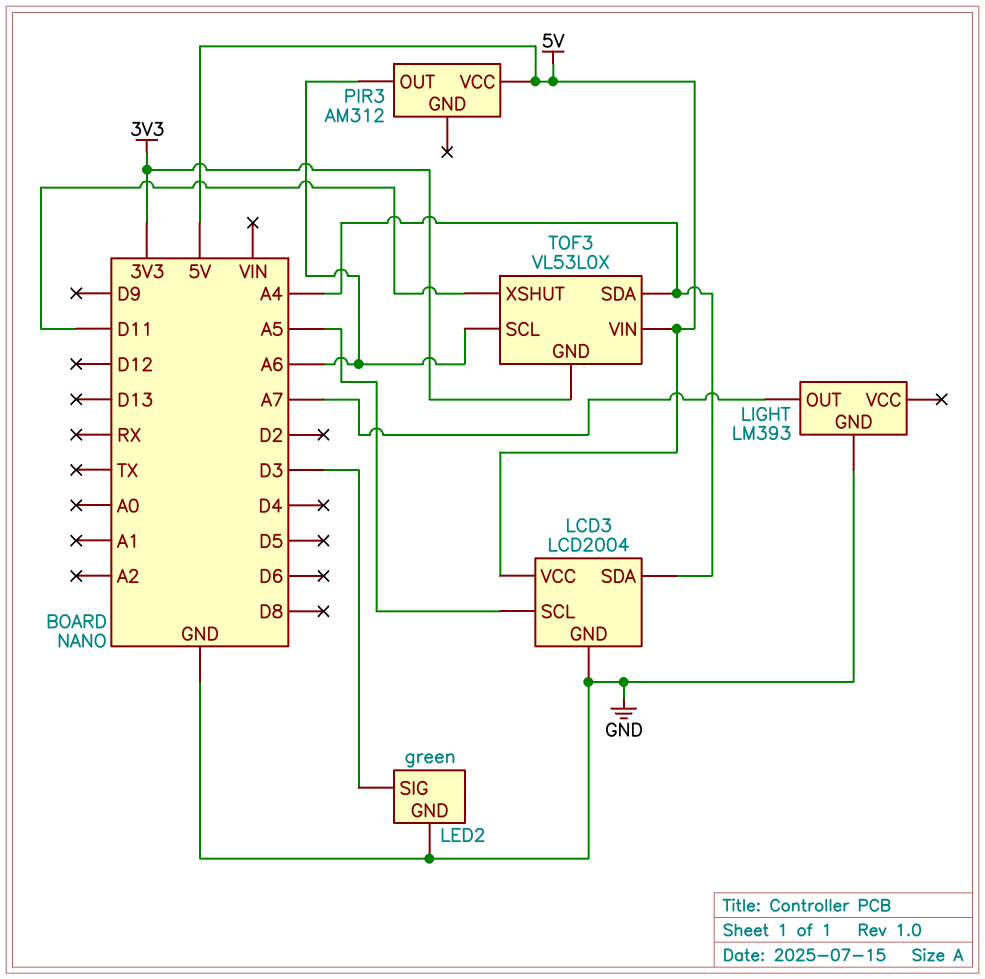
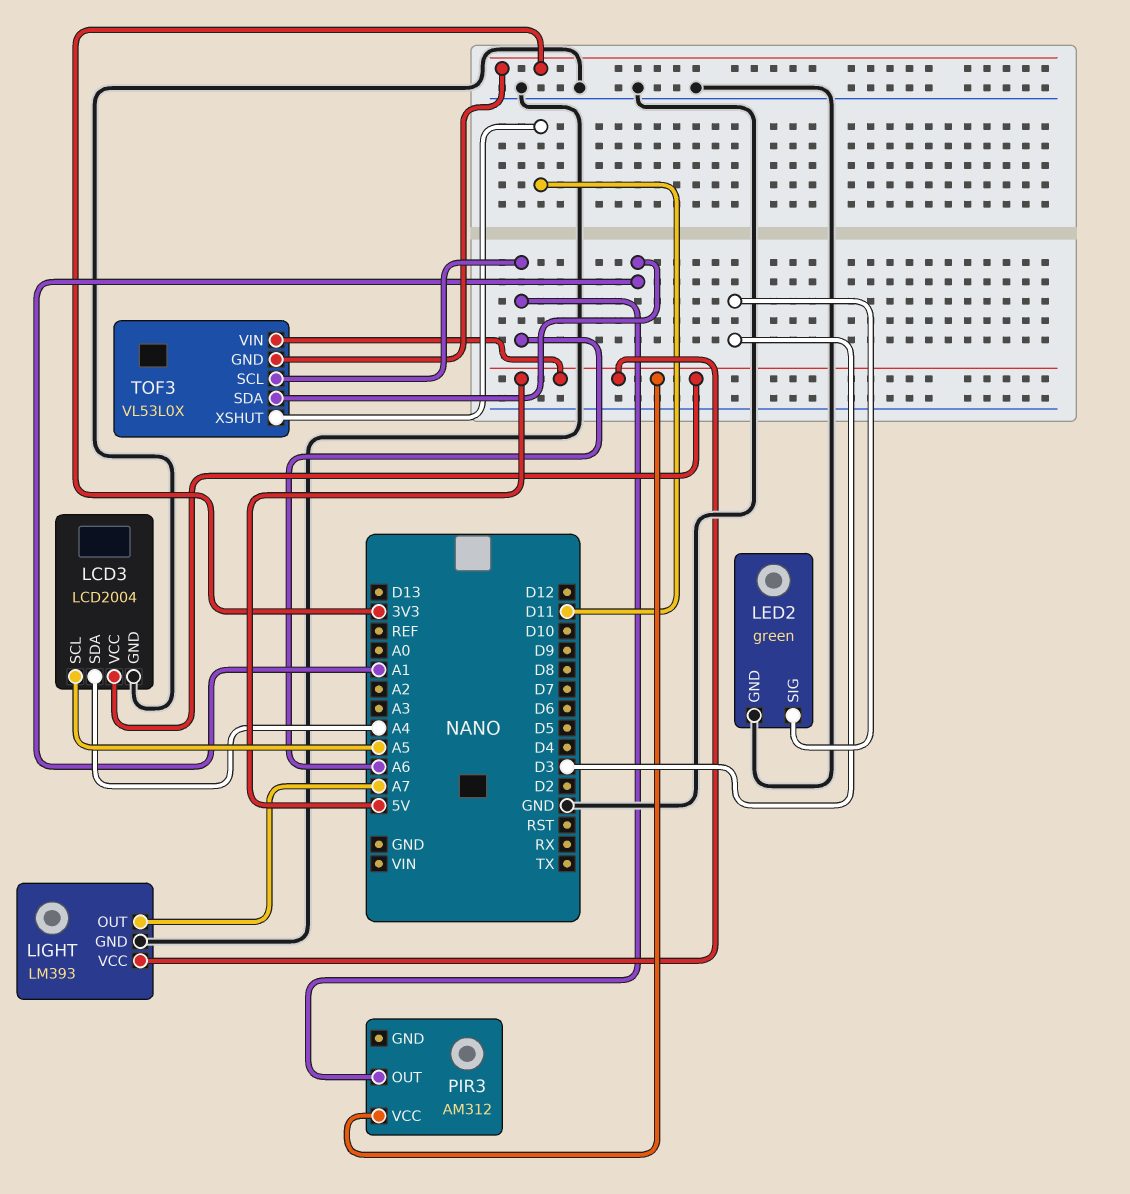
LIGHT pin VCC: none -> 5V
TOF3 pin SDA: A4 -> A1

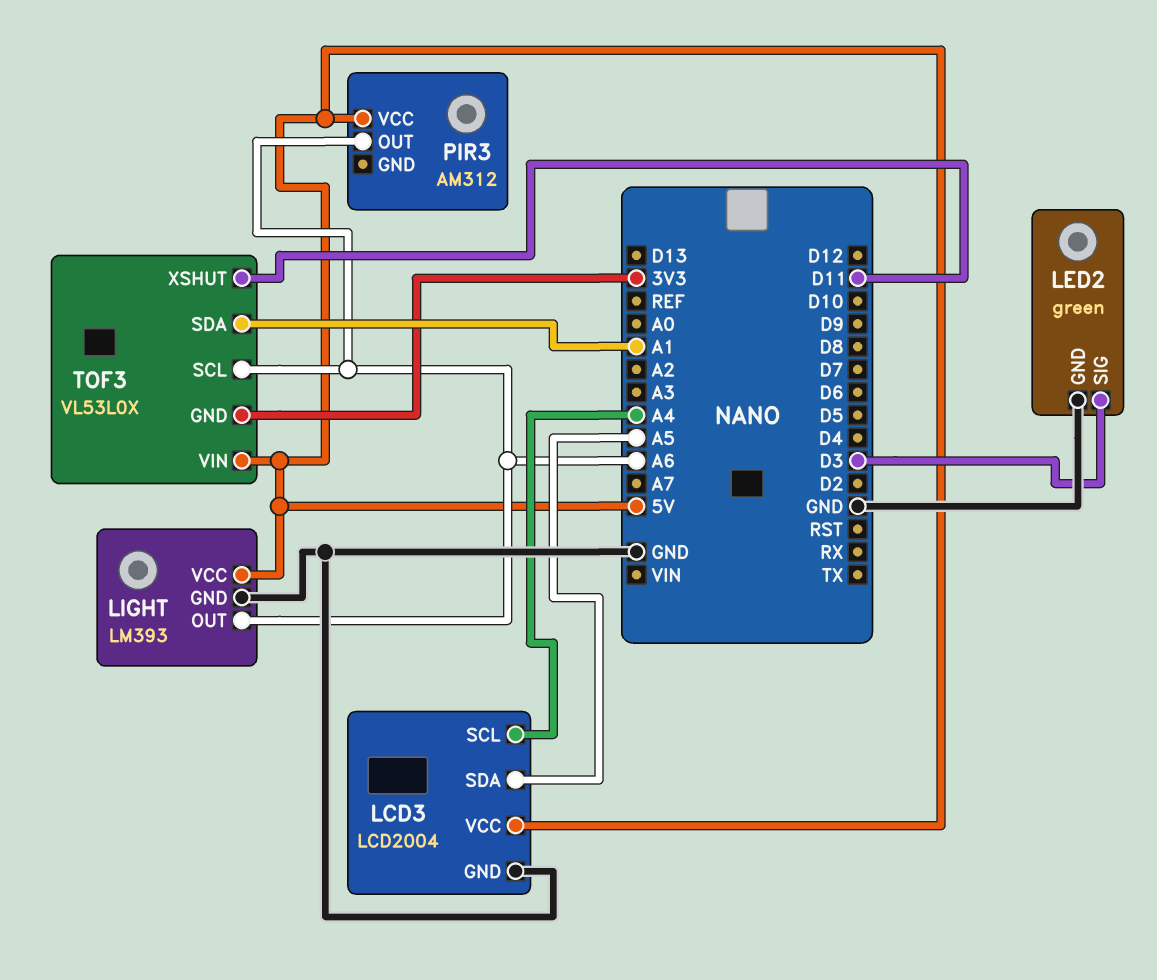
LCD3 pin SCL: A5 -> A4
LCD3 pin SDA: A4 -> A5
LIGHT pin OUT: A7 -> A6

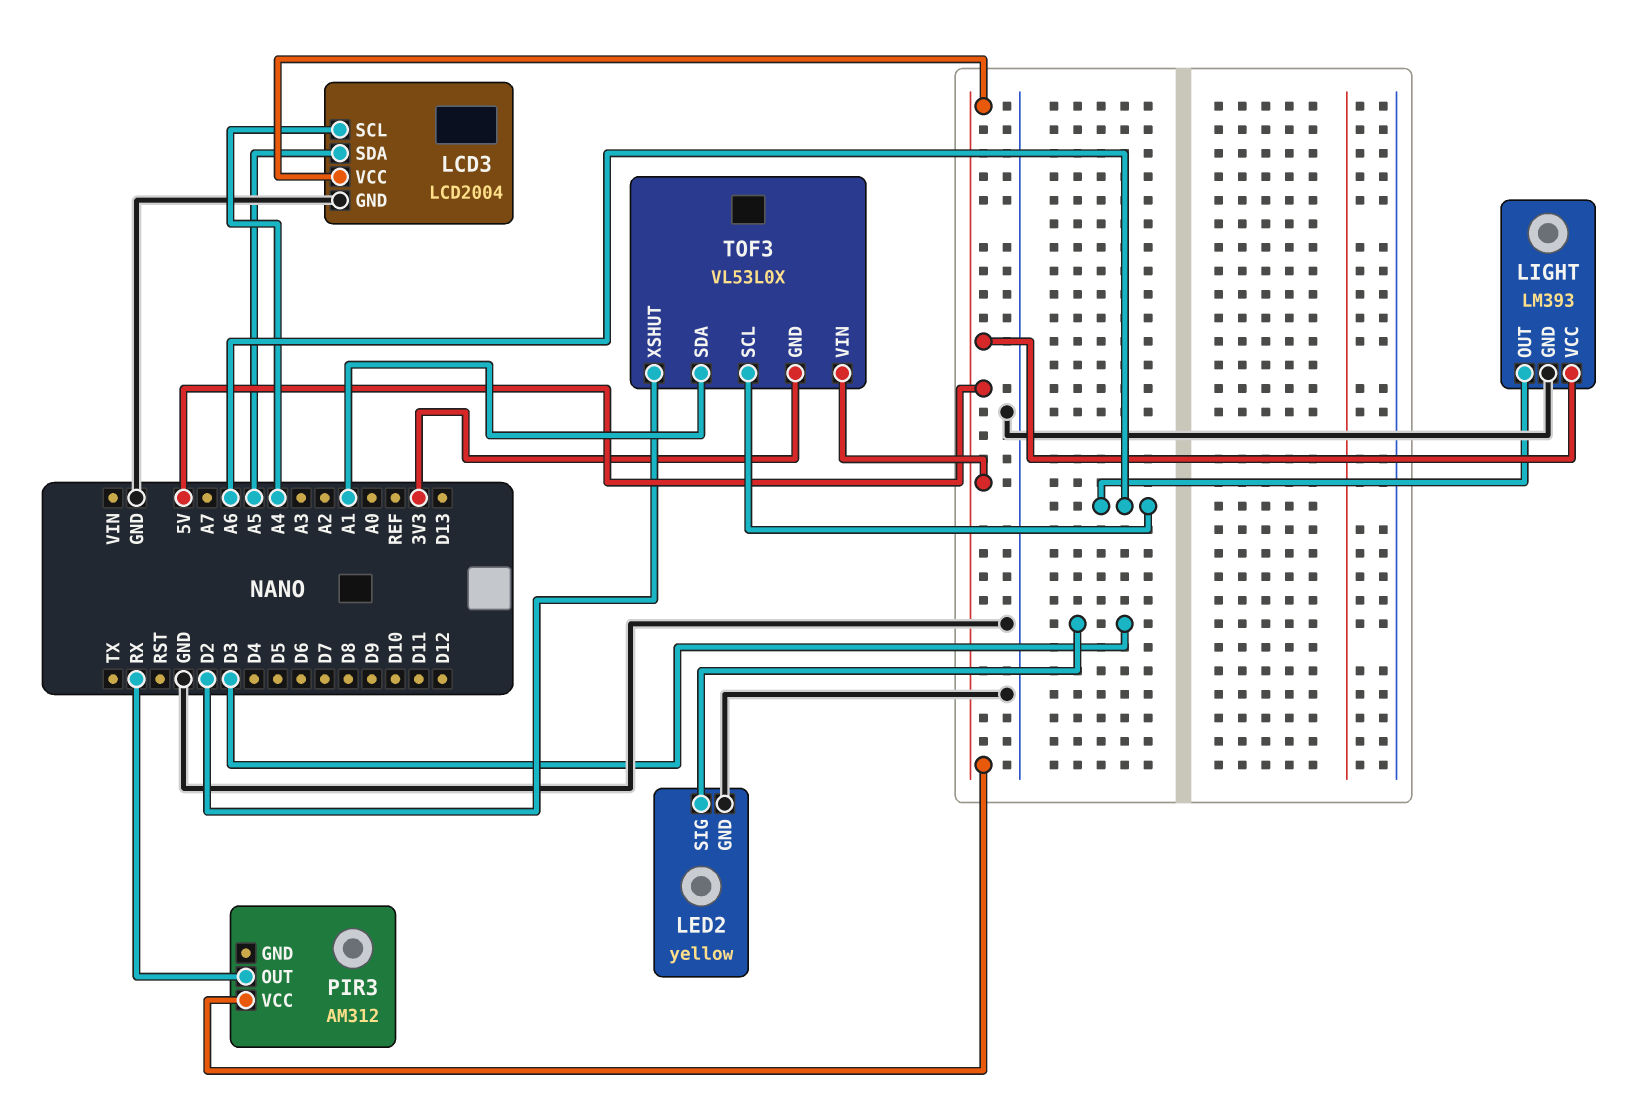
LED2: green -> yellow
PIR3 pin OUT: A6 -> RX
TOF3 pin XSHUT: D11 -> D2

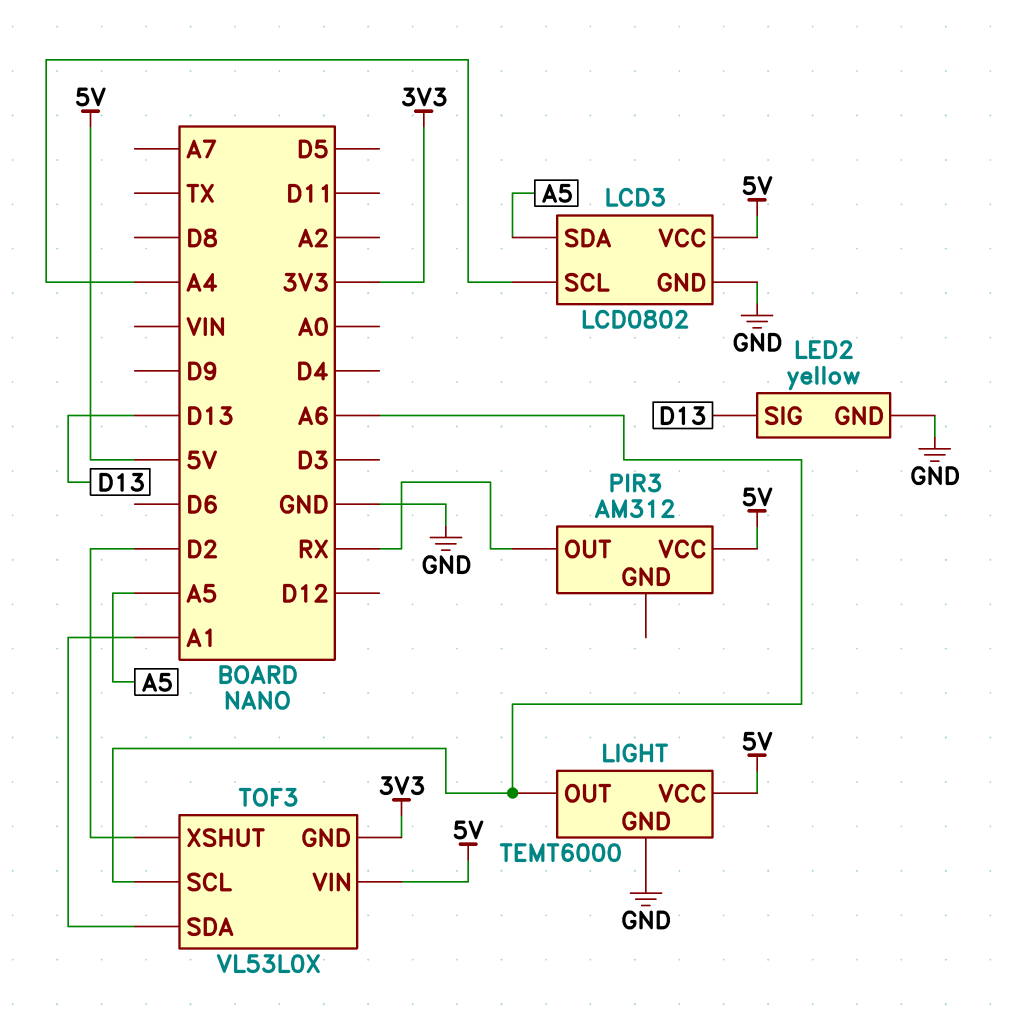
LCD3: LCD2004 -> LCD0802
LED2 pin SIG: D3 -> D13
LIGHT: LM393 -> TEMT6000

